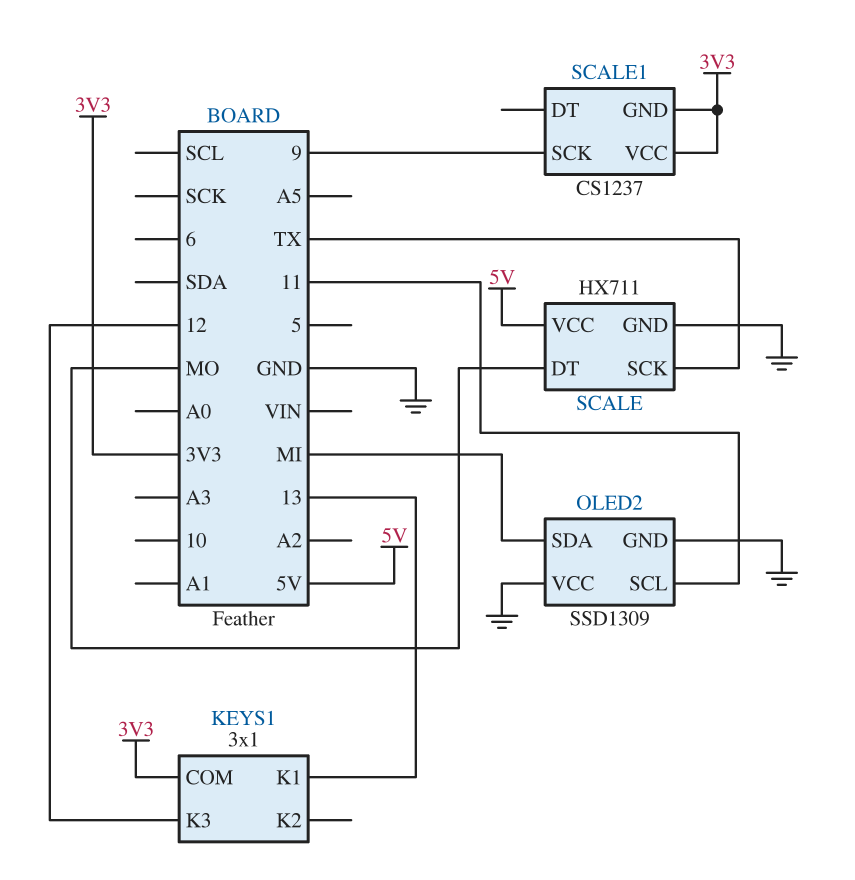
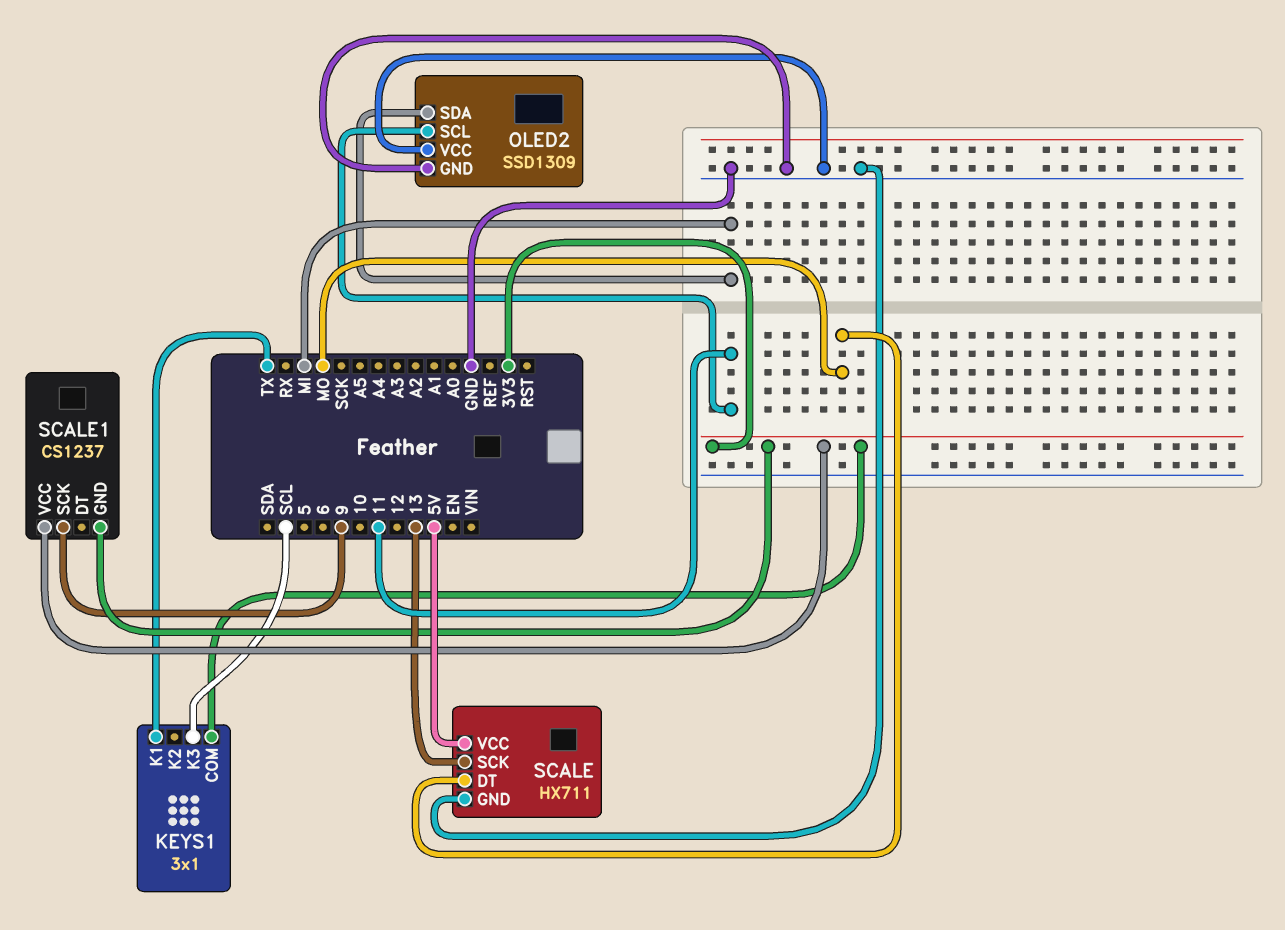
KEYS1 pin K1: 13 -> TX
KEYS1 pin K3: 12 -> SCL
SCALE pin SCK: TX -> 13

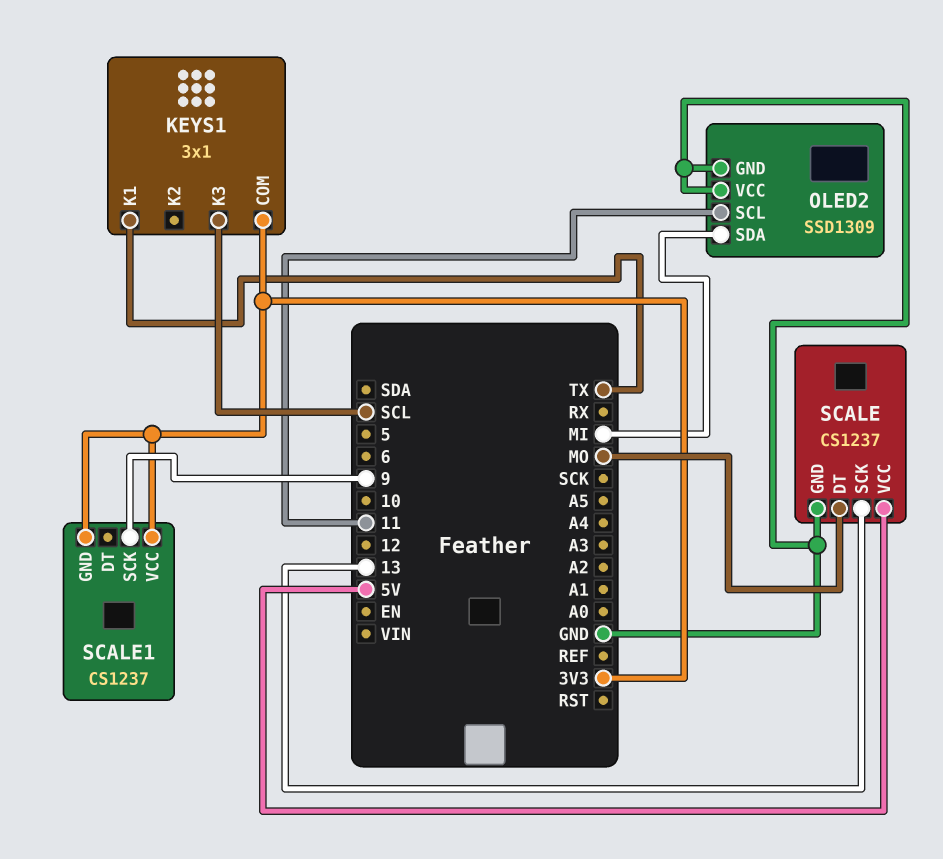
SCALE: HX711 -> CS1237

